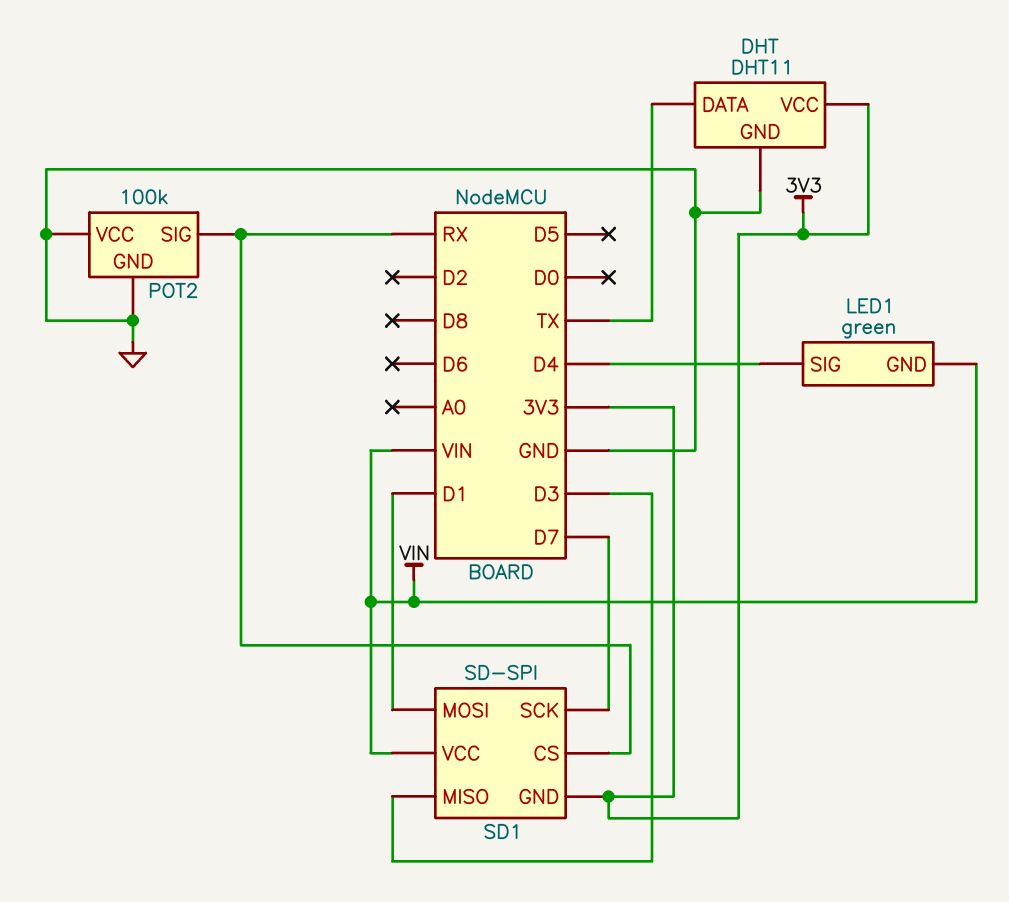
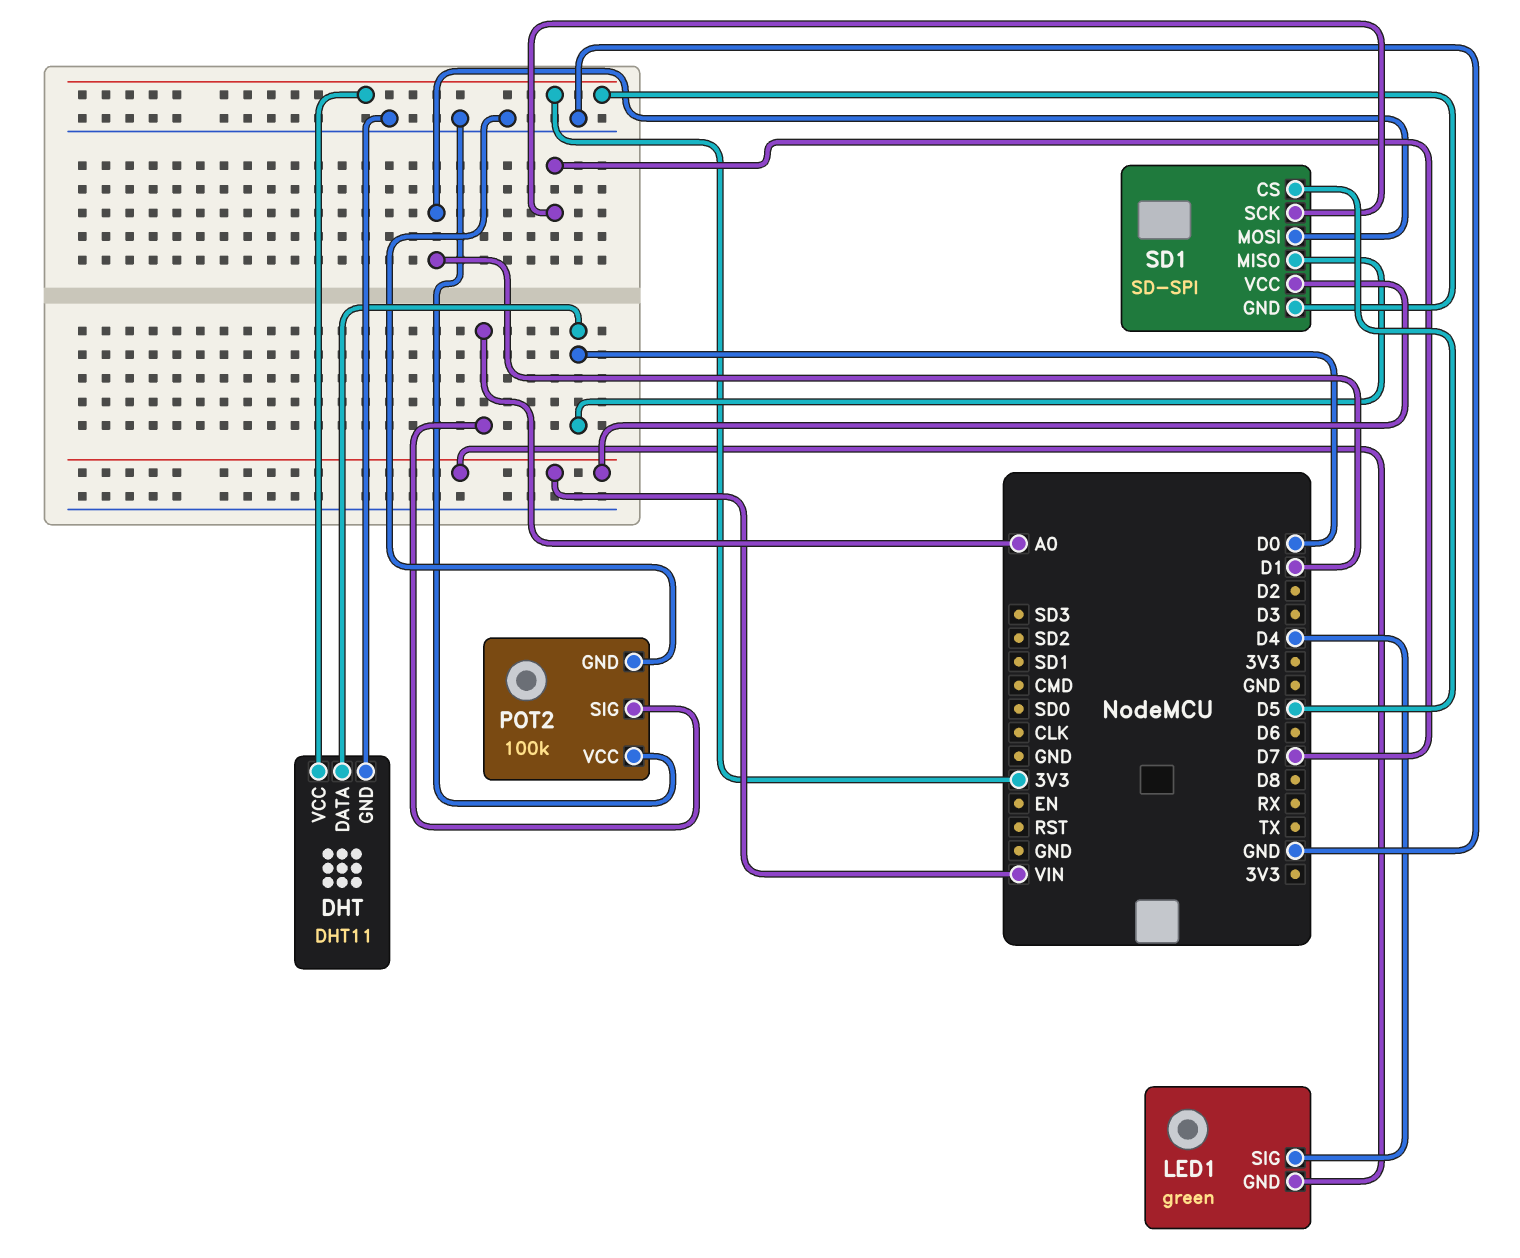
DHT pin DATA: TX -> D0
POT2 pin SIG: RX -> A0
SD1 pin CS: RX -> D5
SD1 pin MISO: D3 -> D0

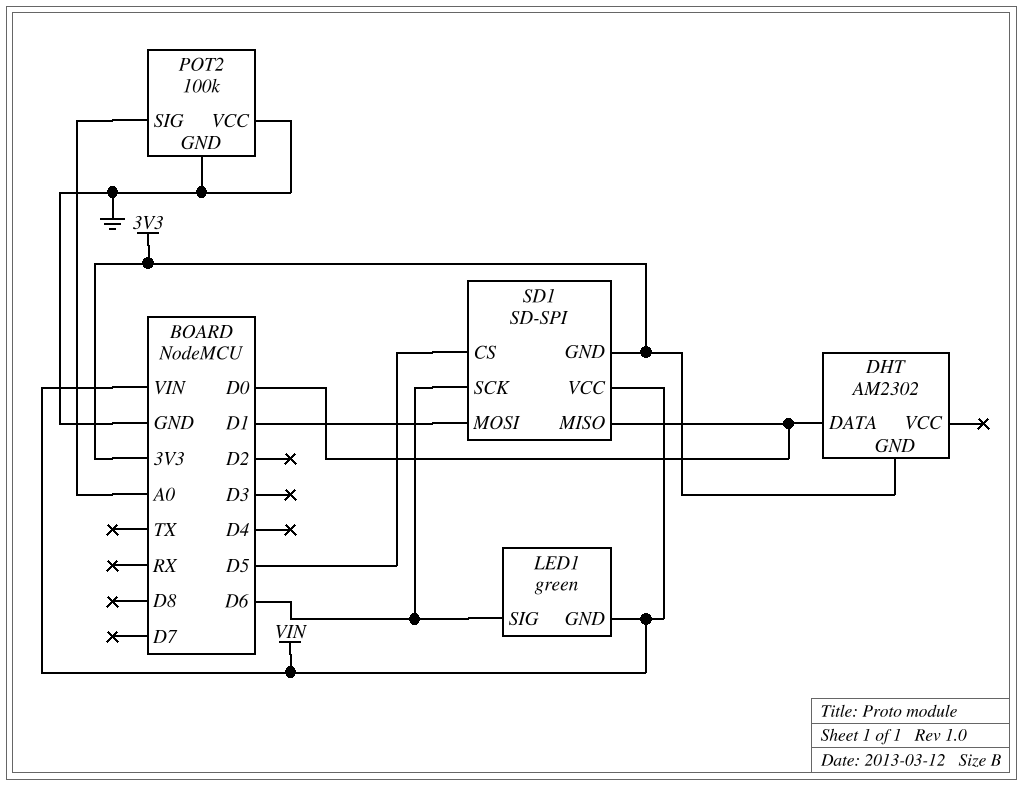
DHT: DHT11 -> AM2302
DHT pin GND: GND -> 3V3
DHT pin VCC: 3V3 -> none
LED1 pin SIG: D4 -> D6
SD1 pin SCK: D7 -> D6

